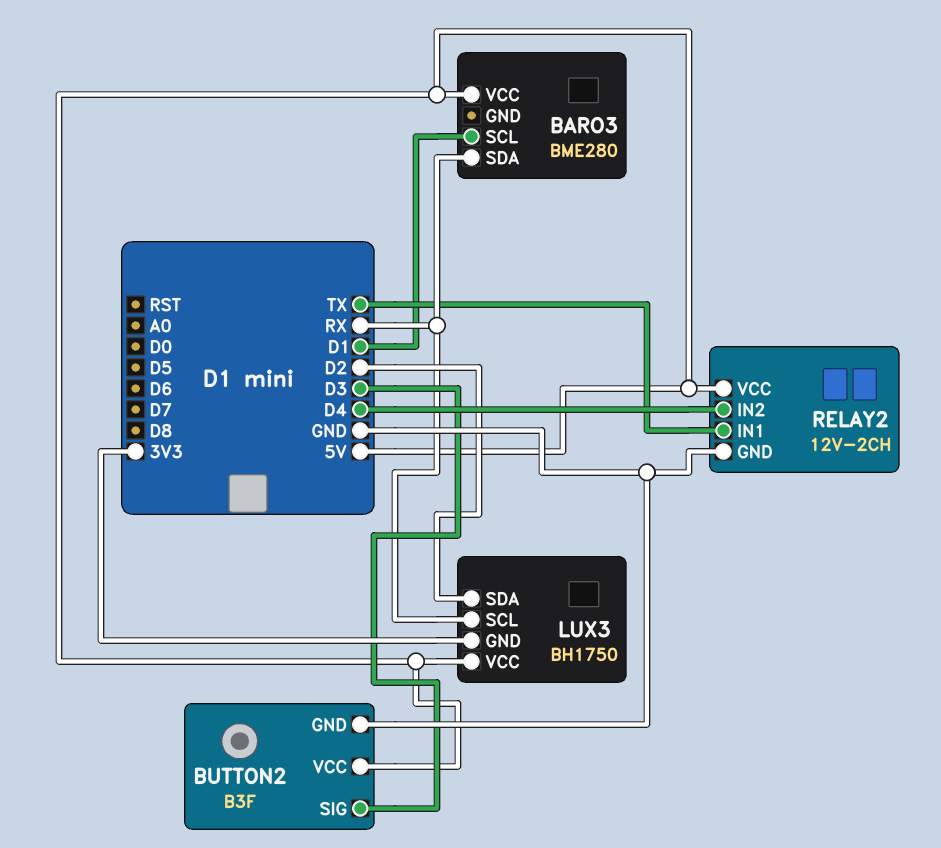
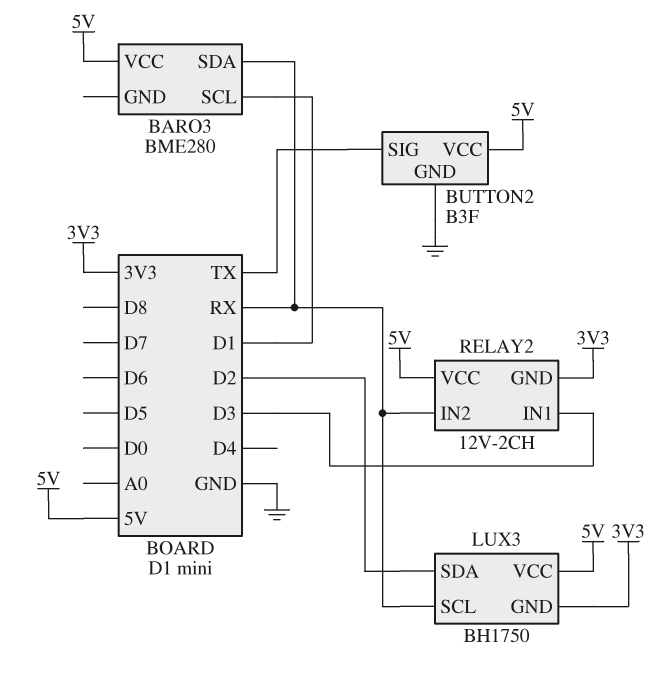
BUTTON2 pin SIG: D3 -> TX
RELAY2 pin GND: GND -> 3V3
RELAY2 pin IN1: TX -> D3
RELAY2 pin IN2: D4 -> RX

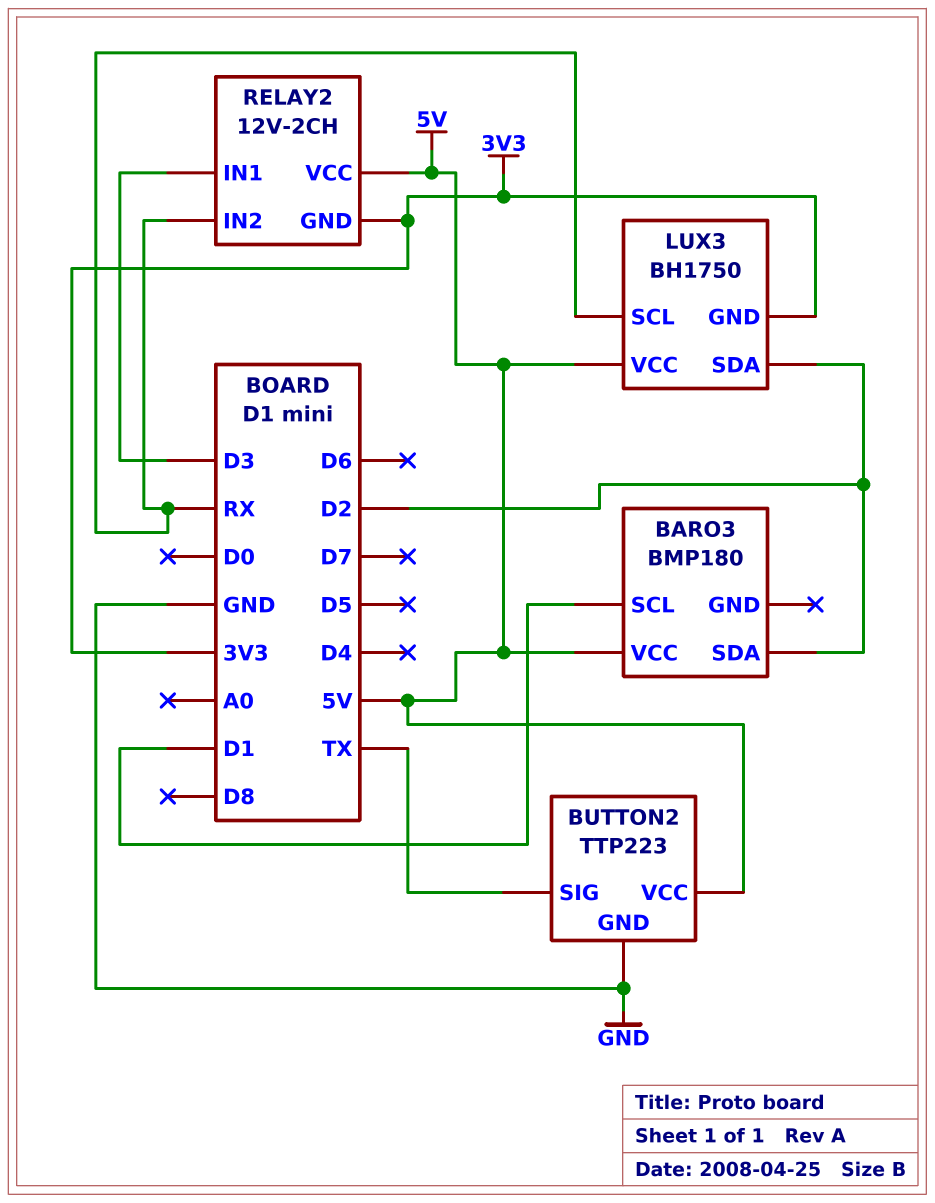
BARO3: BME280 -> BMP180
BARO3 pin SDA: RX -> D2
BUTTON2: B3F -> TTP223

